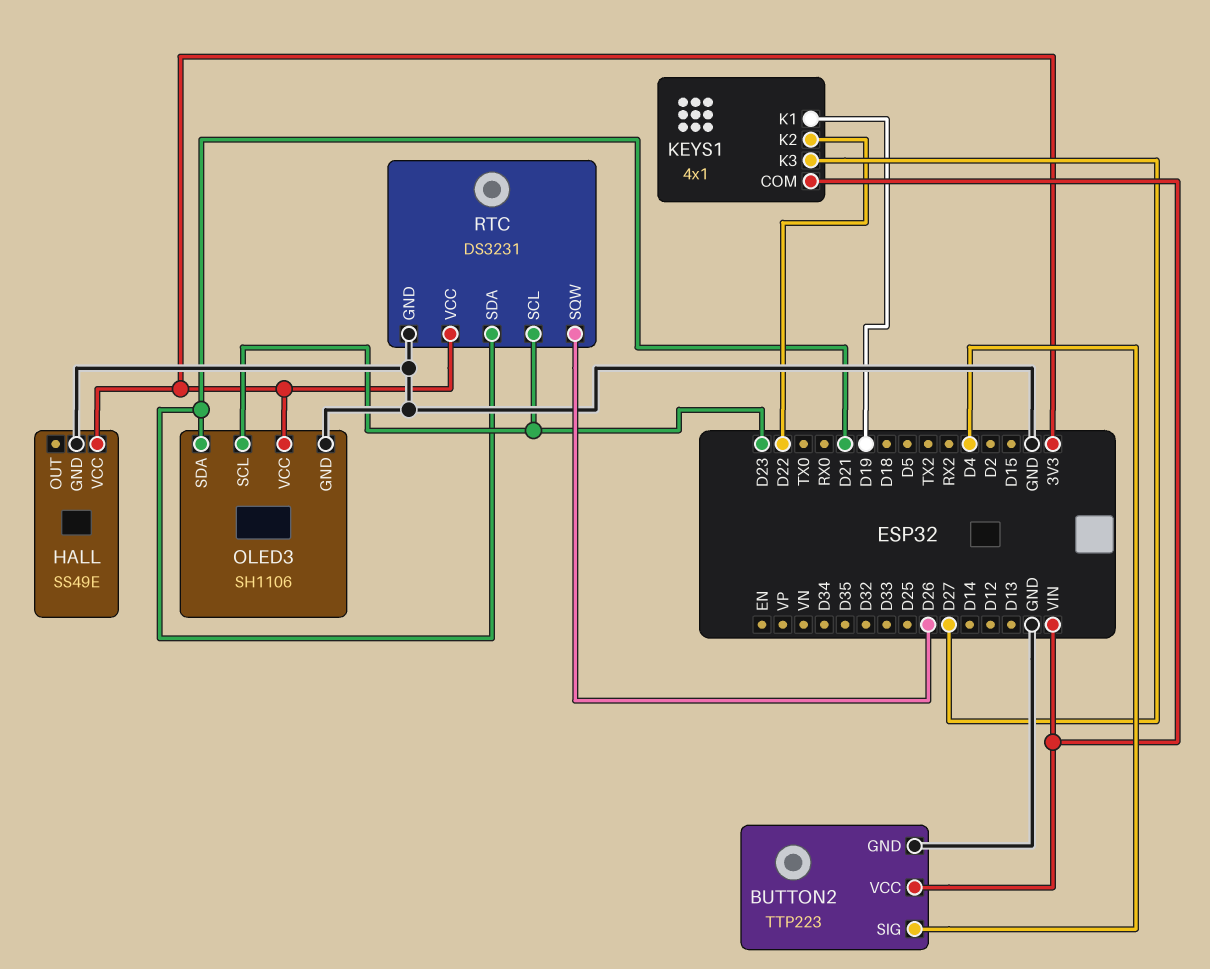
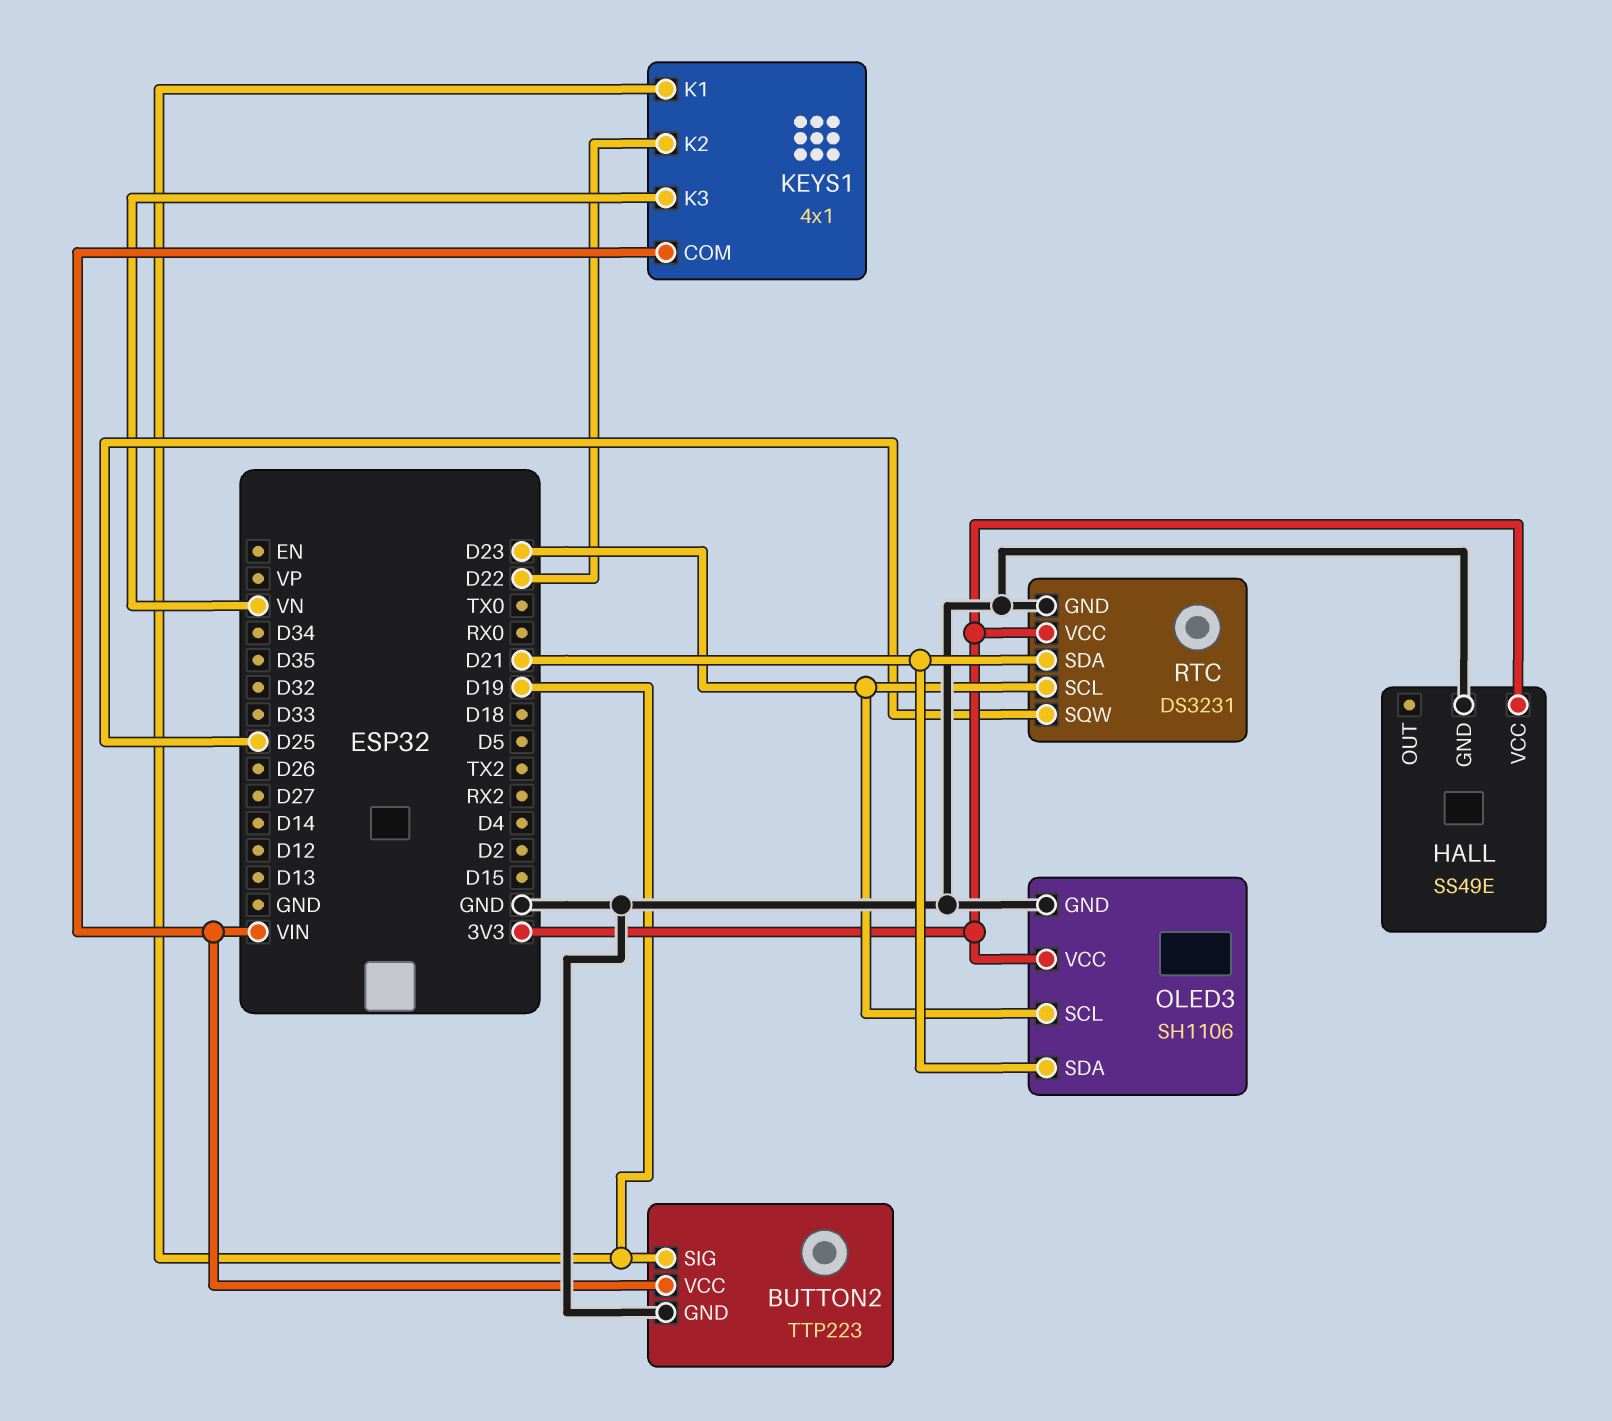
BUTTON2 pin SIG: D4 -> D19
KEYS1 pin K3: D27 -> VN
RTC pin SQW: D26 -> D25

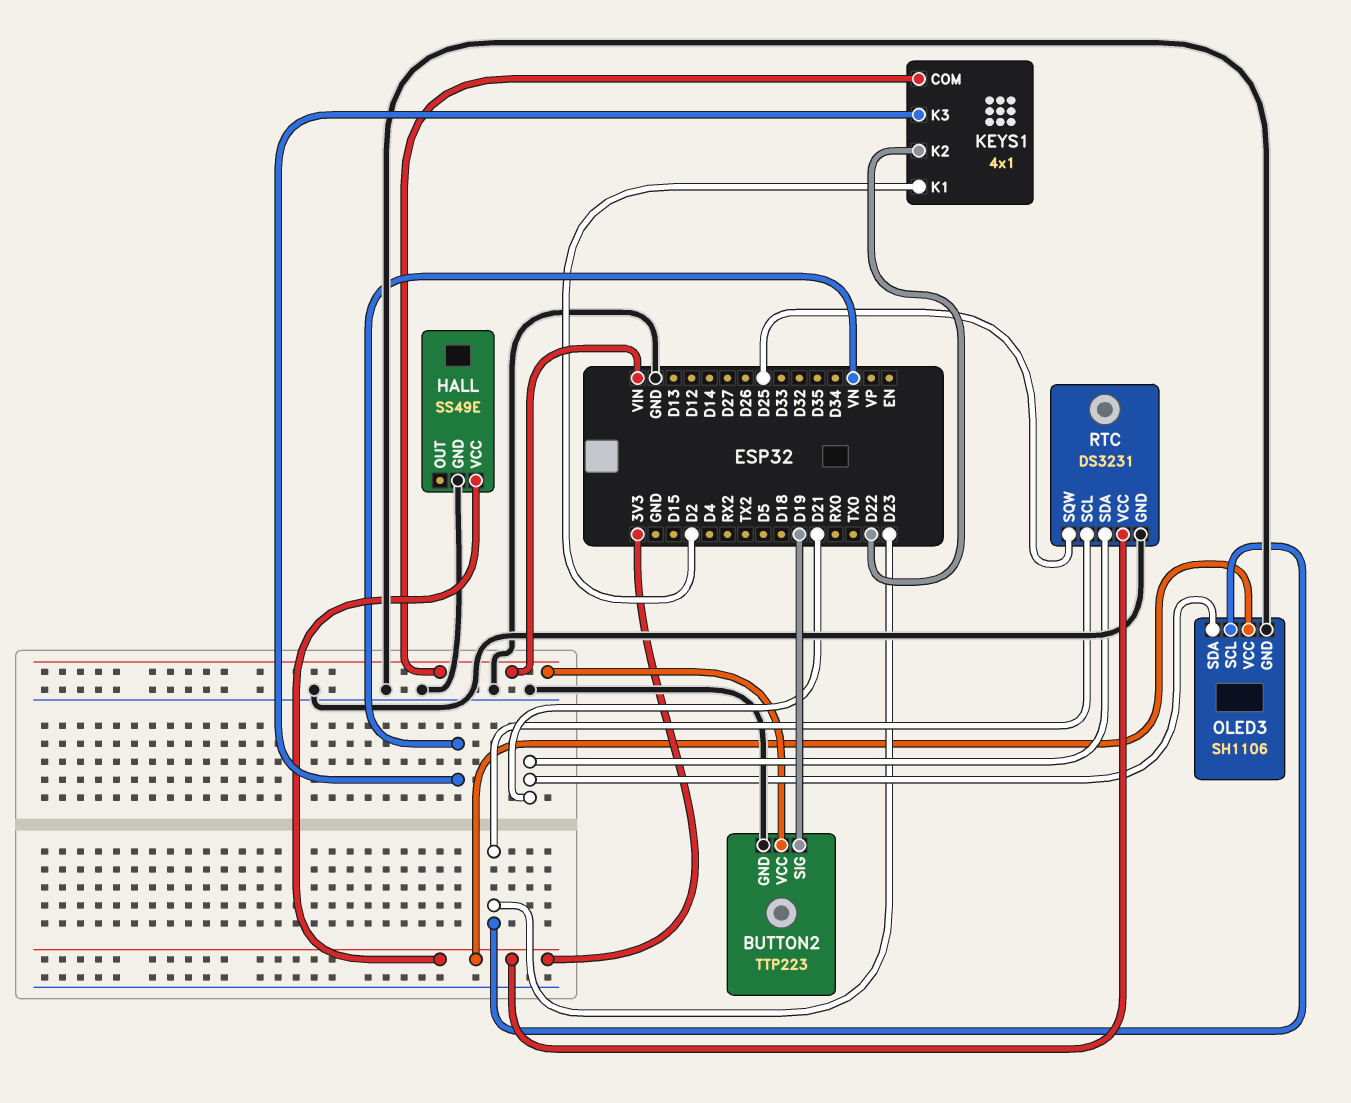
KEYS1 pin K1: D19 -> D2

